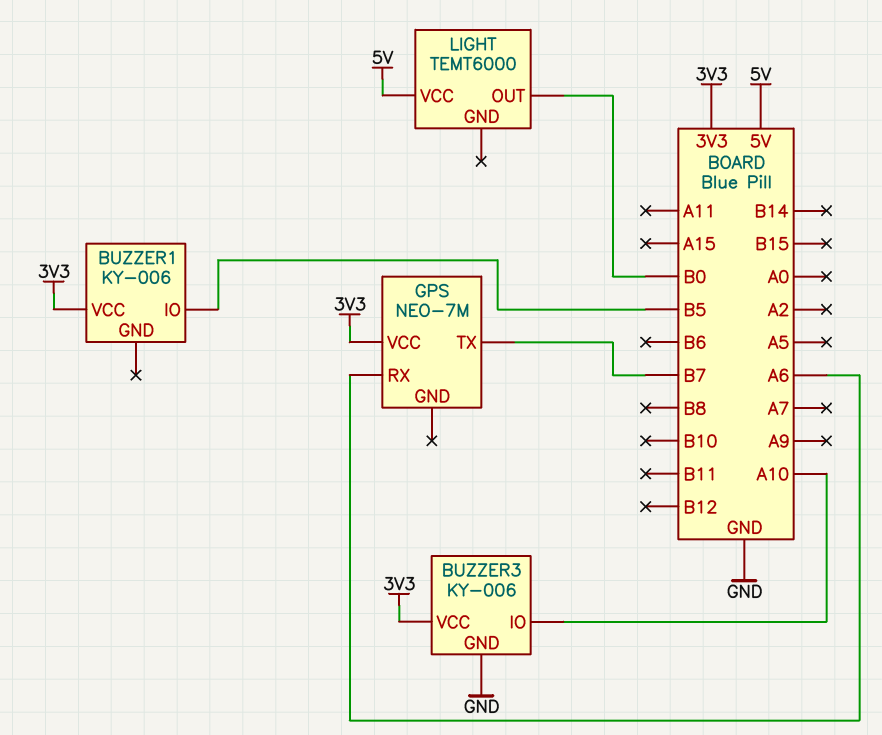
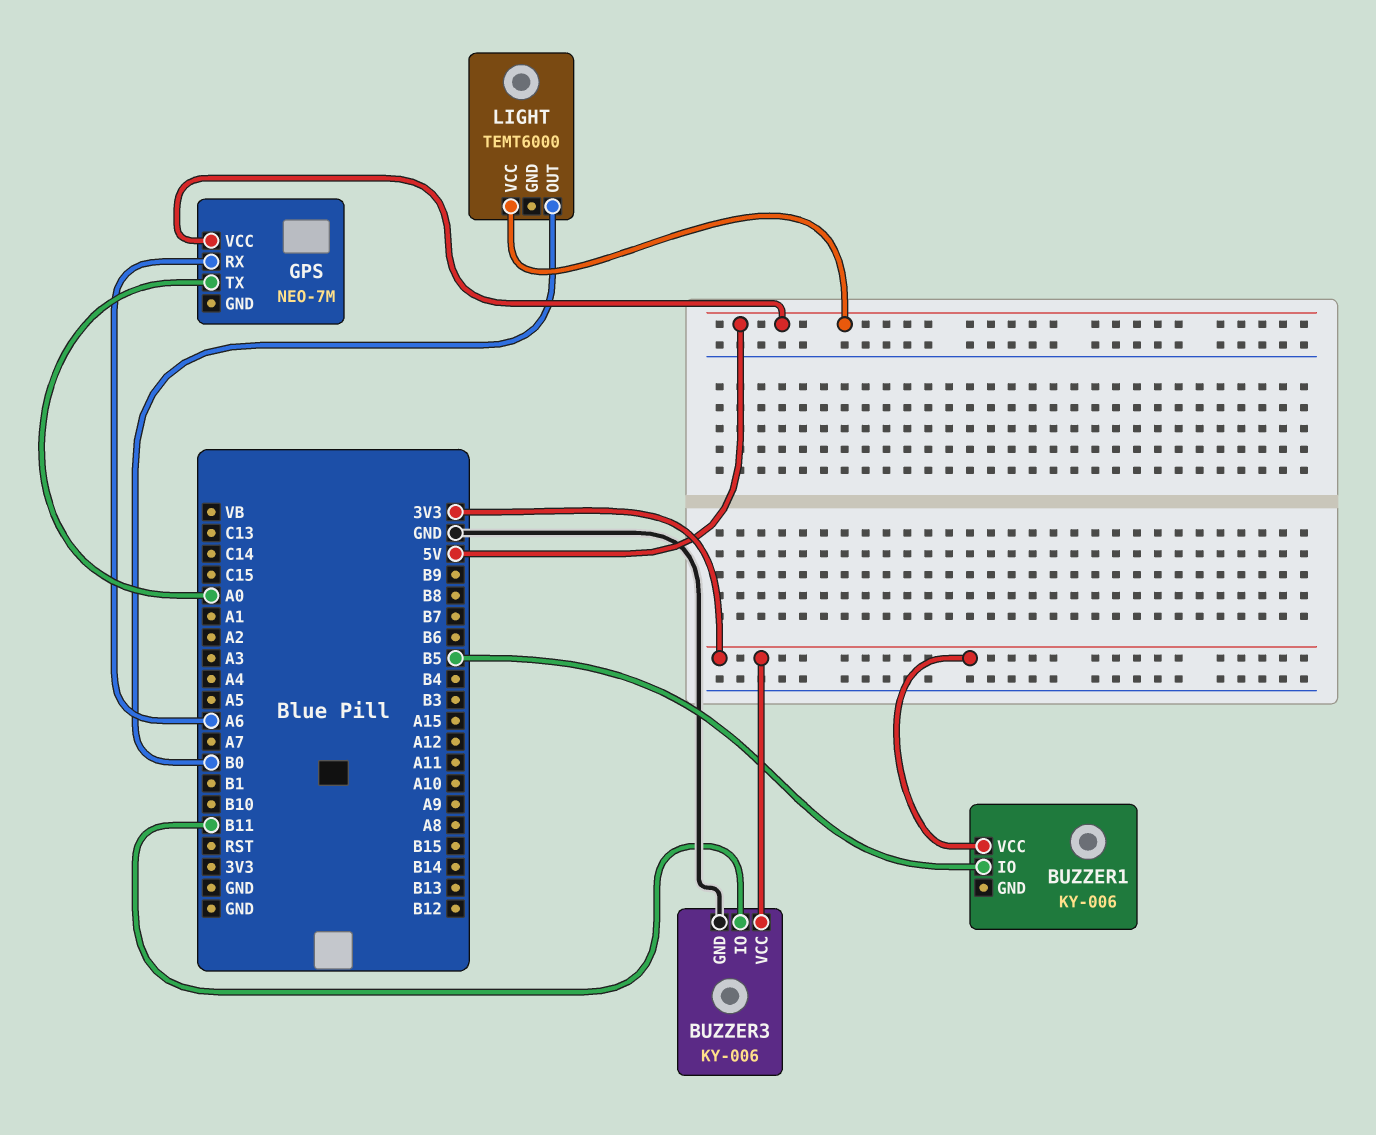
BUZZER3 pin IO: A10 -> B11
GPS pin TX: B7 -> A0
GPS pin VCC: 3V3 -> 5V

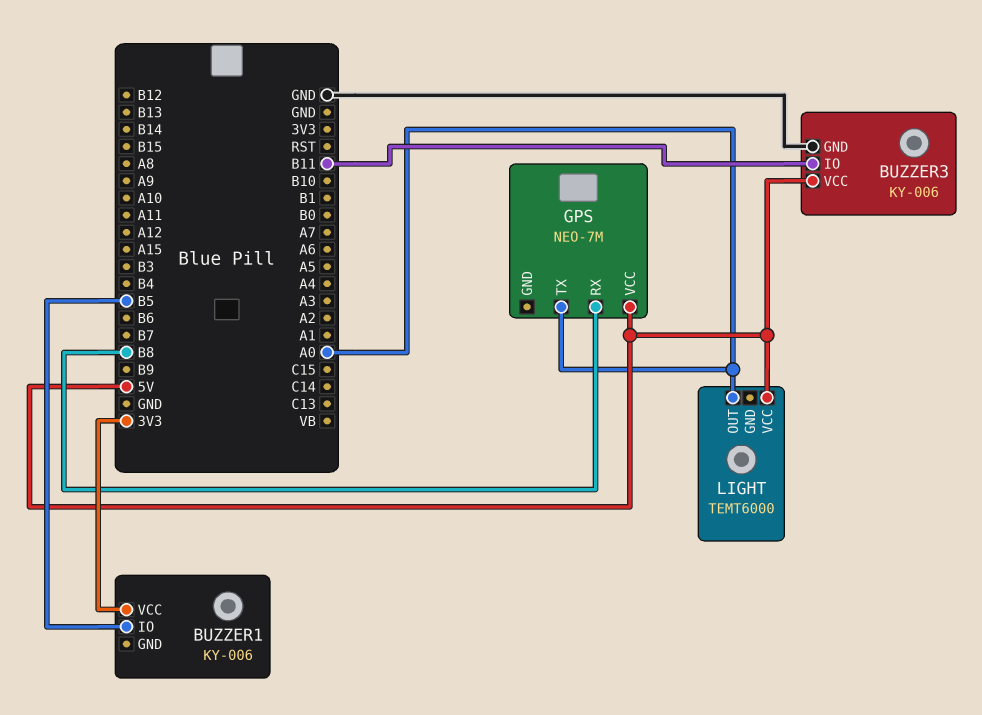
BUZZER3 pin VCC: 3V3 -> 5V
GPS pin RX: A6 -> B8
LIGHT pin OUT: B0 -> A0

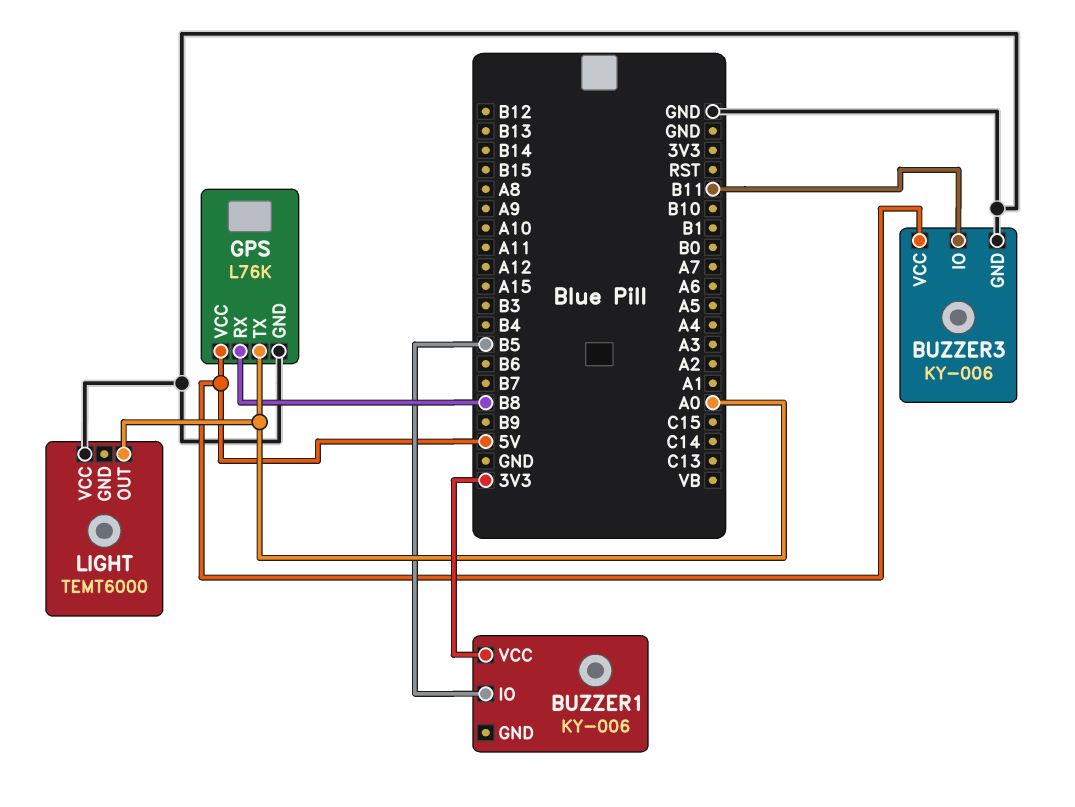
GPS: NEO-7M -> L76K
GPS pin GND: none -> GND
LIGHT pin VCC: 5V -> GND

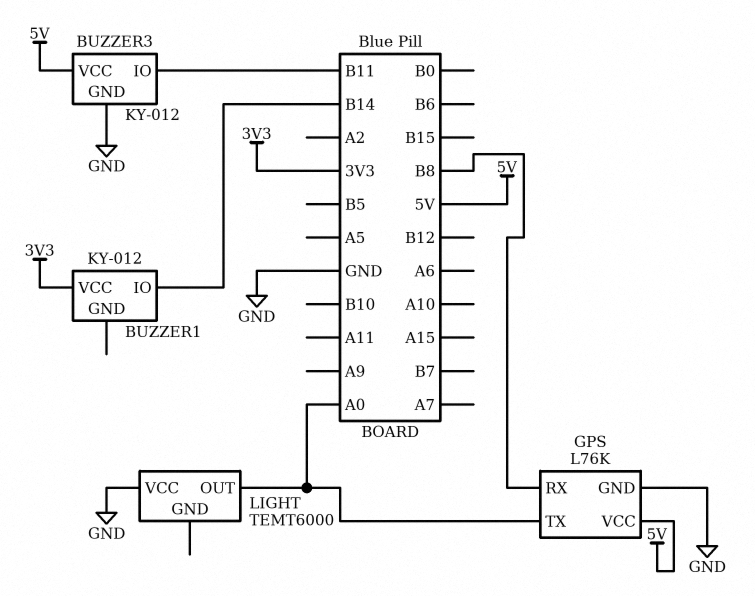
BUZZER1: KY-006 -> KY-012
BUZZER1 pin IO: B5 -> B14
BUZZER3: KY-006 -> KY-012

